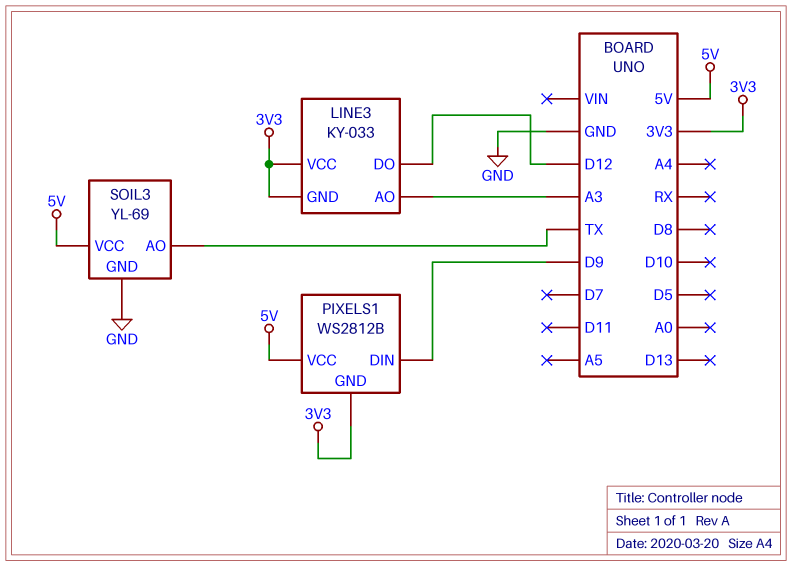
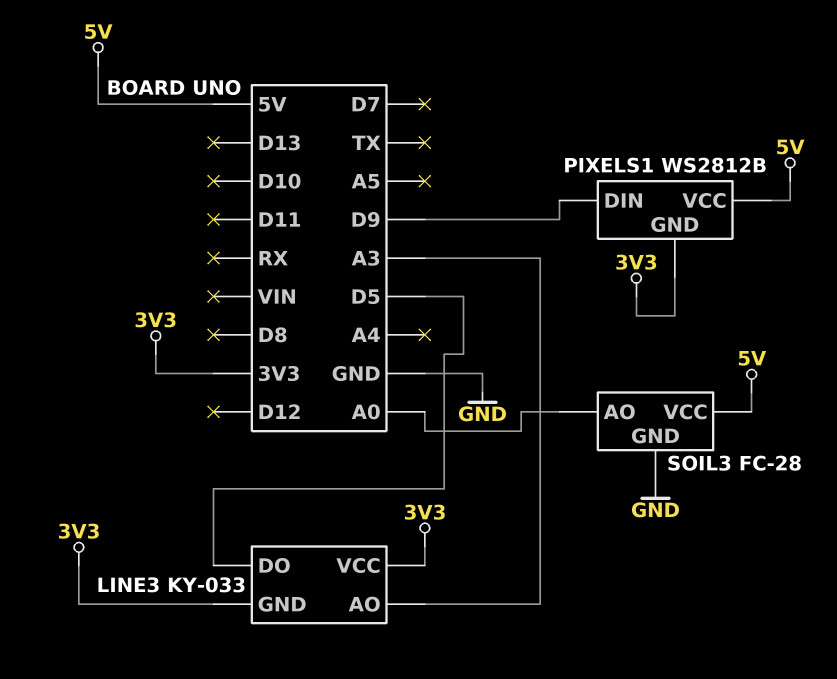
LINE3 pin DO: D12 -> D5
SOIL3: YL-69 -> FC-28
SOIL3 pin AO: TX -> A0

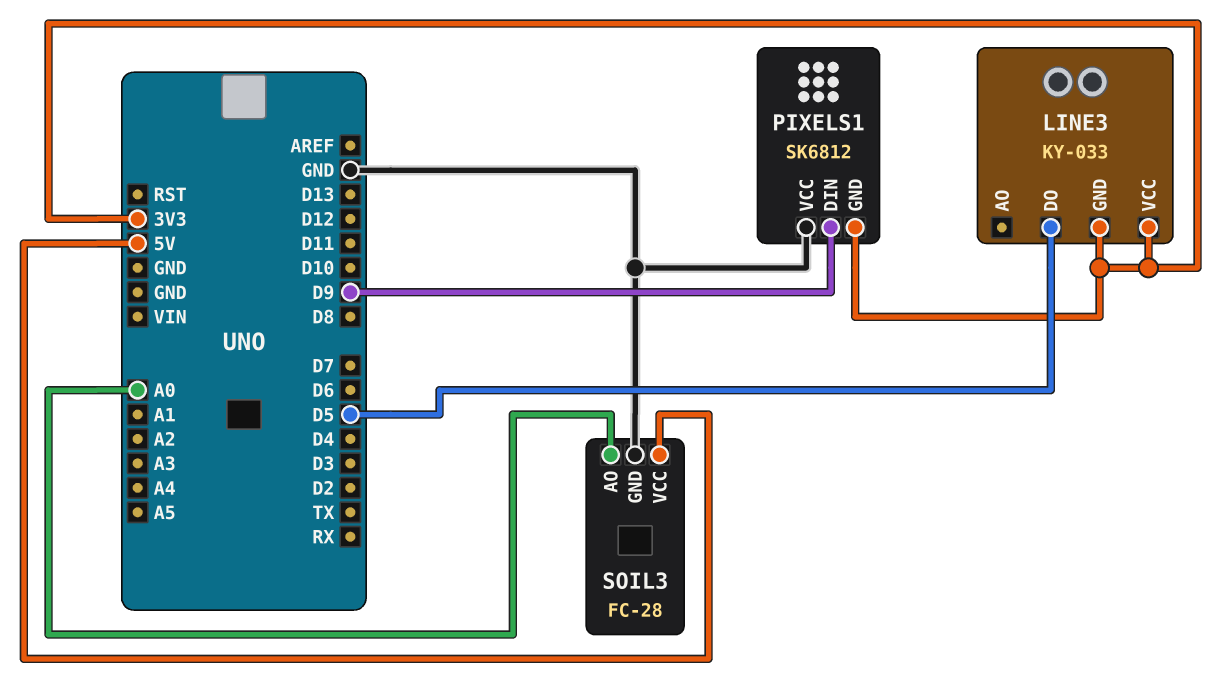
LINE3 pin AO: A3 -> none
PIXELS1: WS2812B -> SK6812
PIXELS1 pin VCC: 5V -> GND

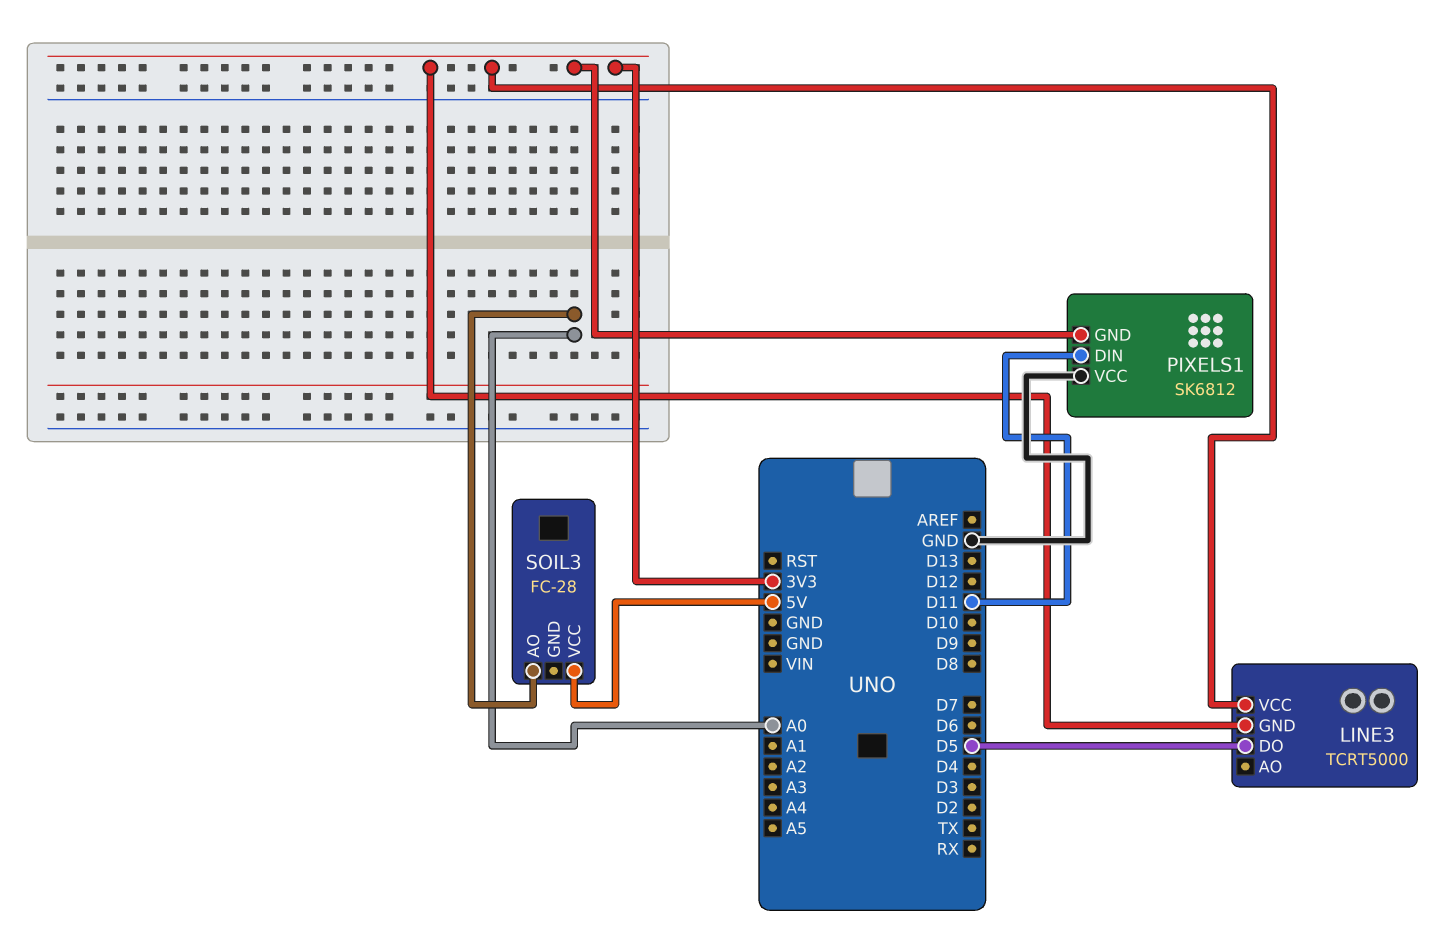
LINE3: KY-033 -> TCRT5000
PIXELS1 pin DIN: D9 -> D11
SOIL3 pin GND: GND -> none

